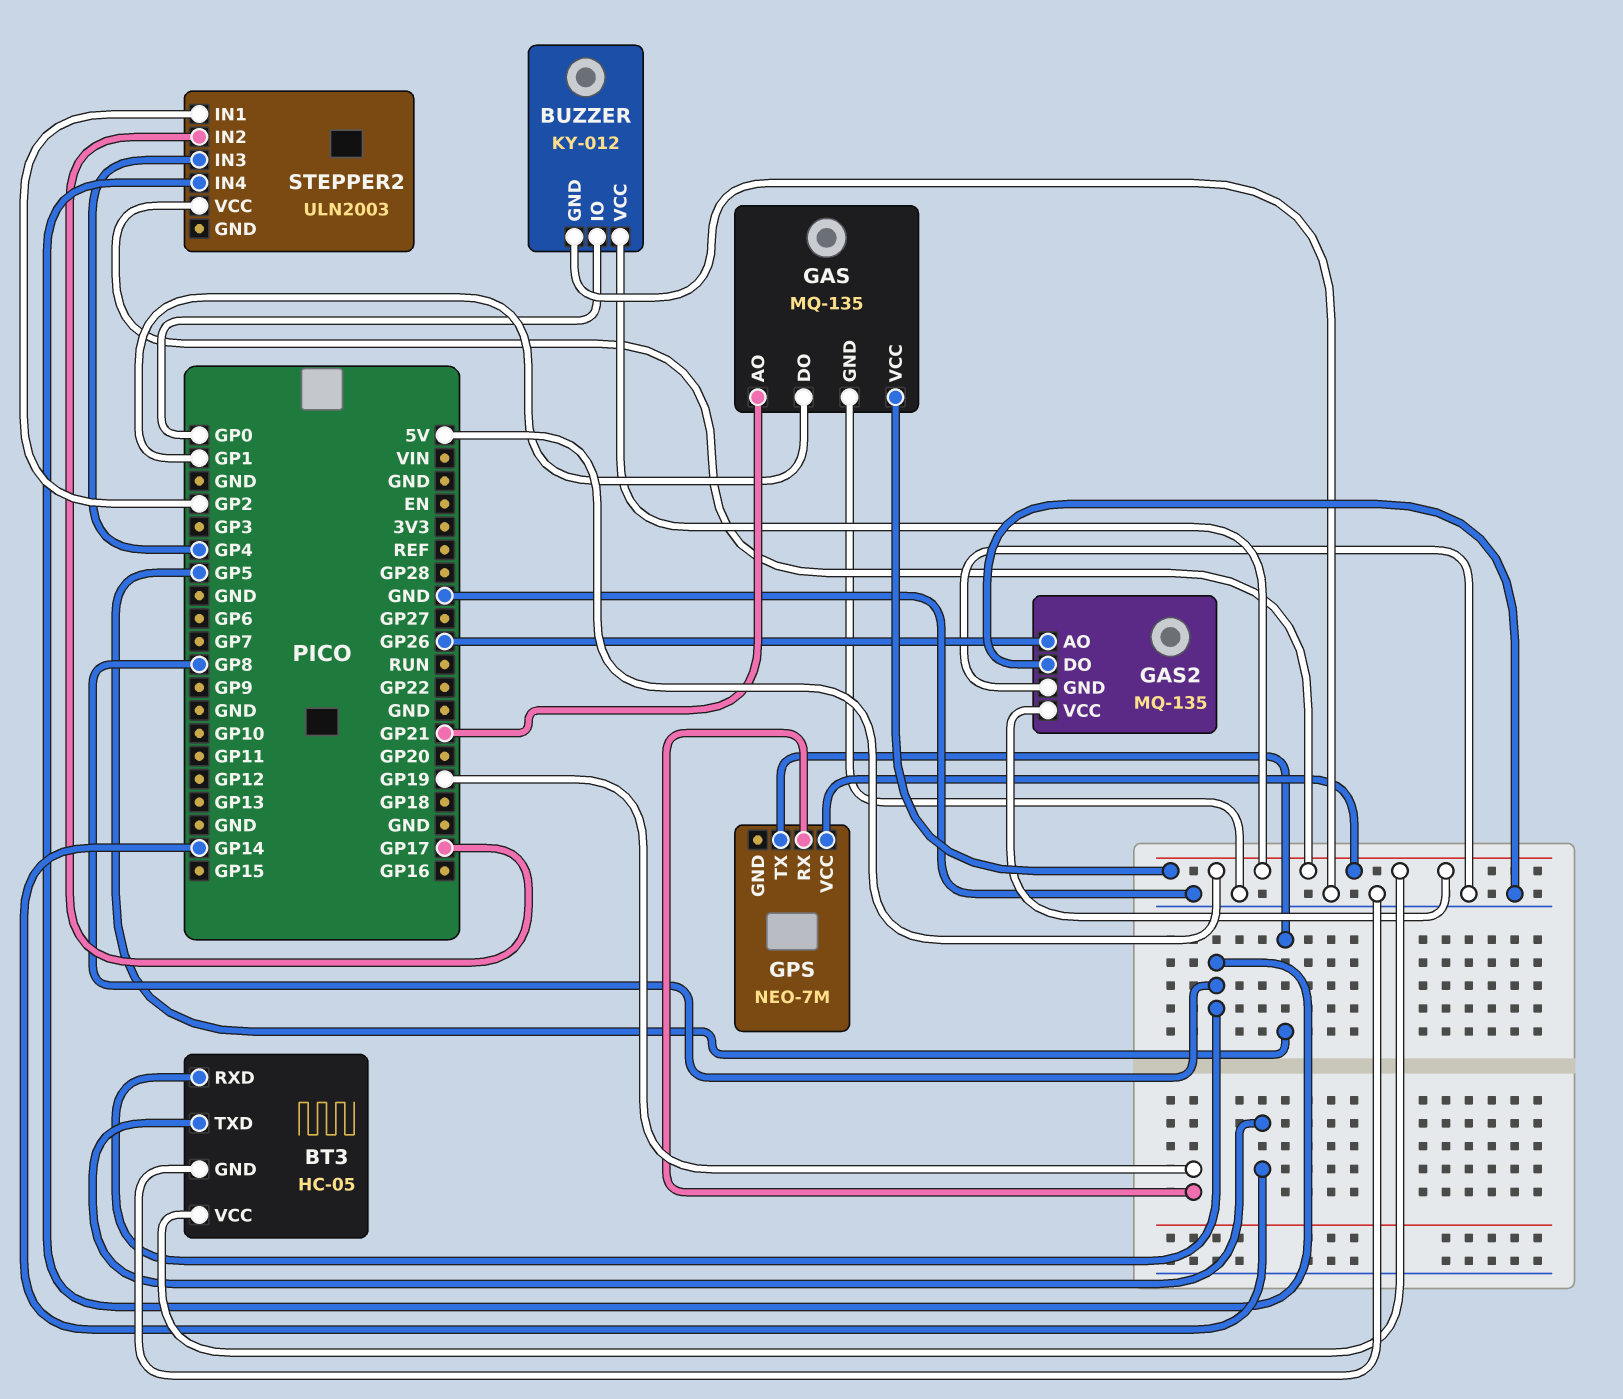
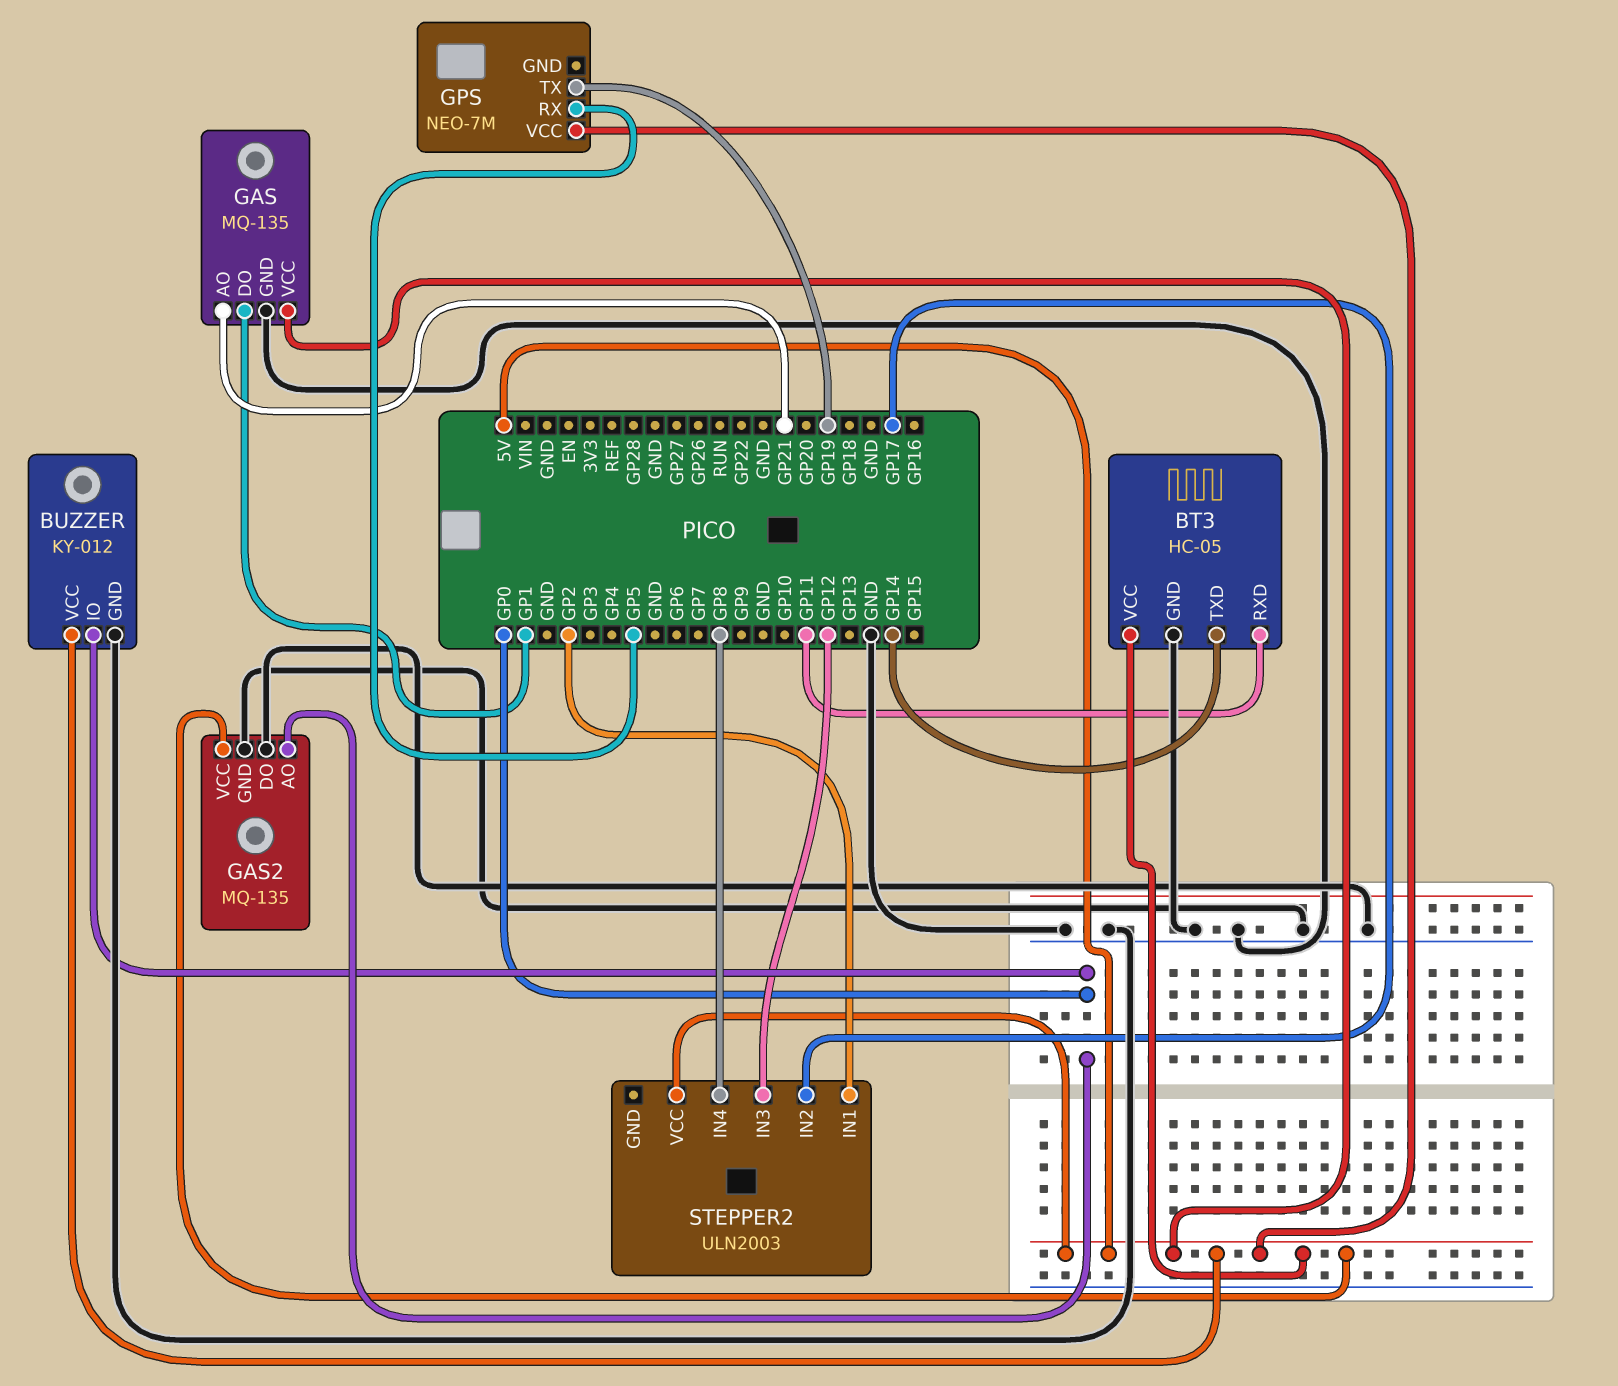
BT3 pin RXD: GP8 -> GP11
GAS2 pin AO: GP26 -> GP0
GPS pin RX: GP19 -> GP5
GPS pin TX: GP5 -> GP19
STEPPER2 pin IN3: GP4 -> GP12

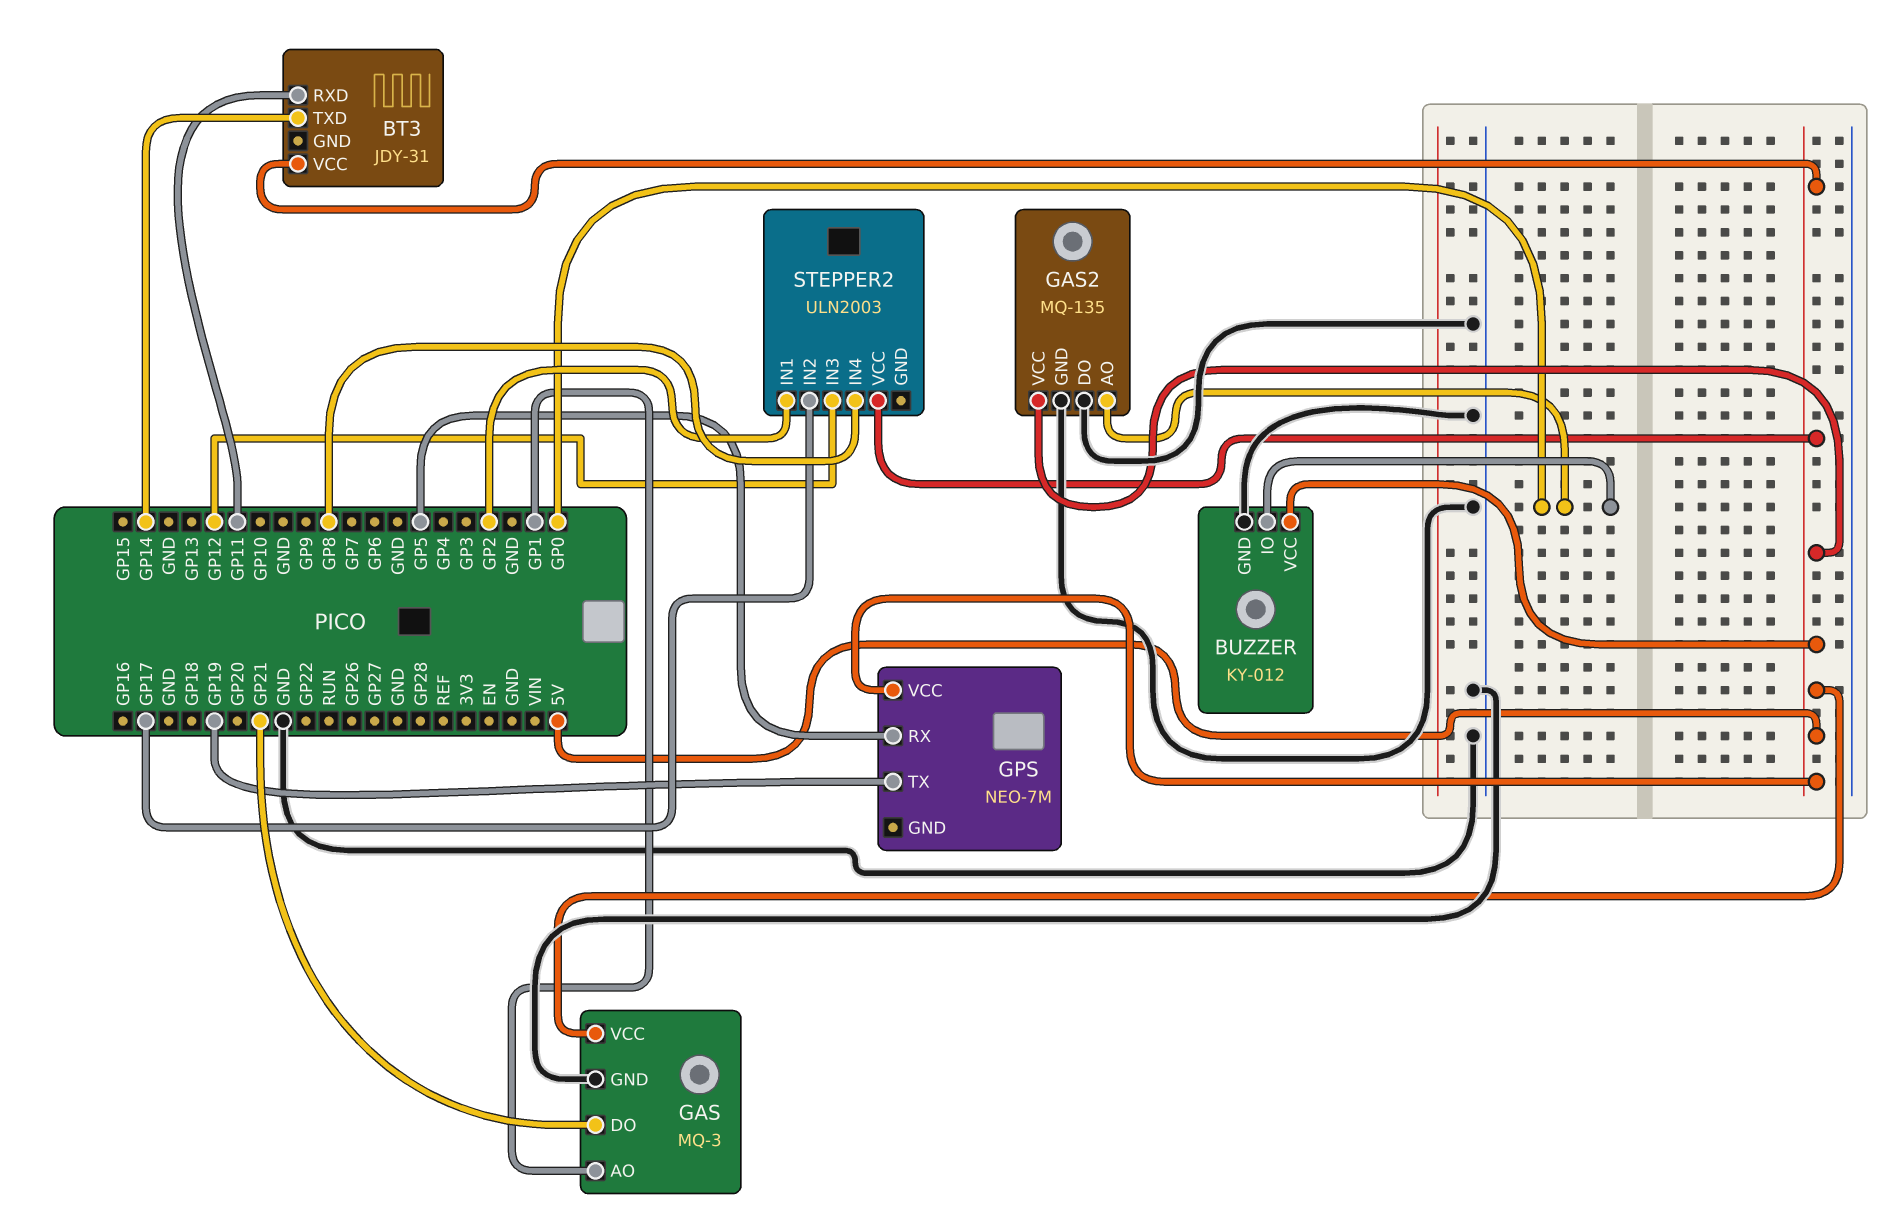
BT3: HC-05 -> JDY-31
BT3 pin GND: GND -> none
GAS: MQ-135 -> MQ-3
GAS pin AO: GP21 -> GP1
GAS pin DO: GP1 -> GP21

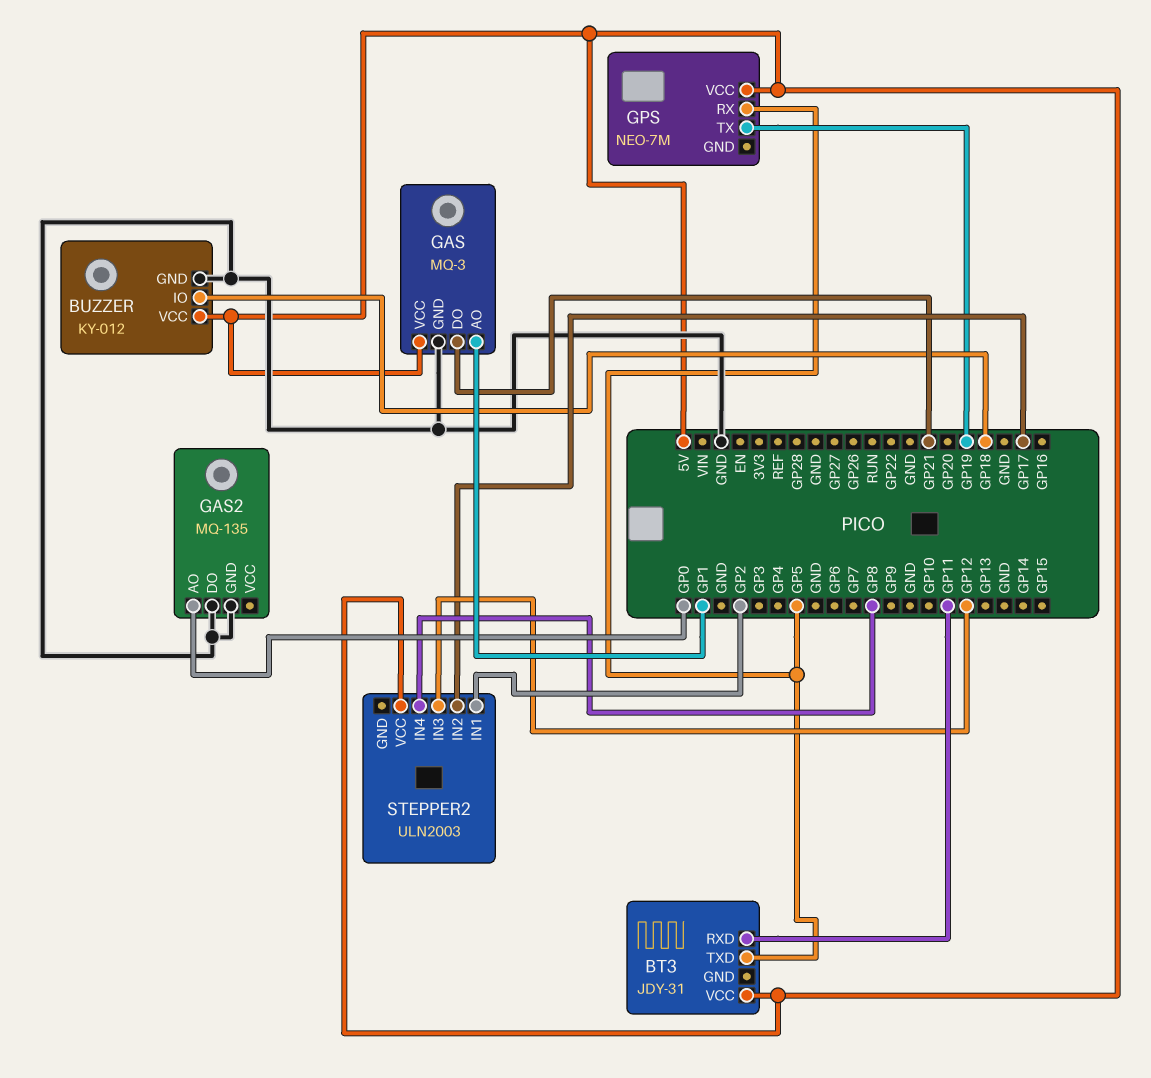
BT3 pin TXD: GP14 -> GP5
BUZZER pin IO: GP0 -> GP18
GAS2 pin VCC: 5V -> none

